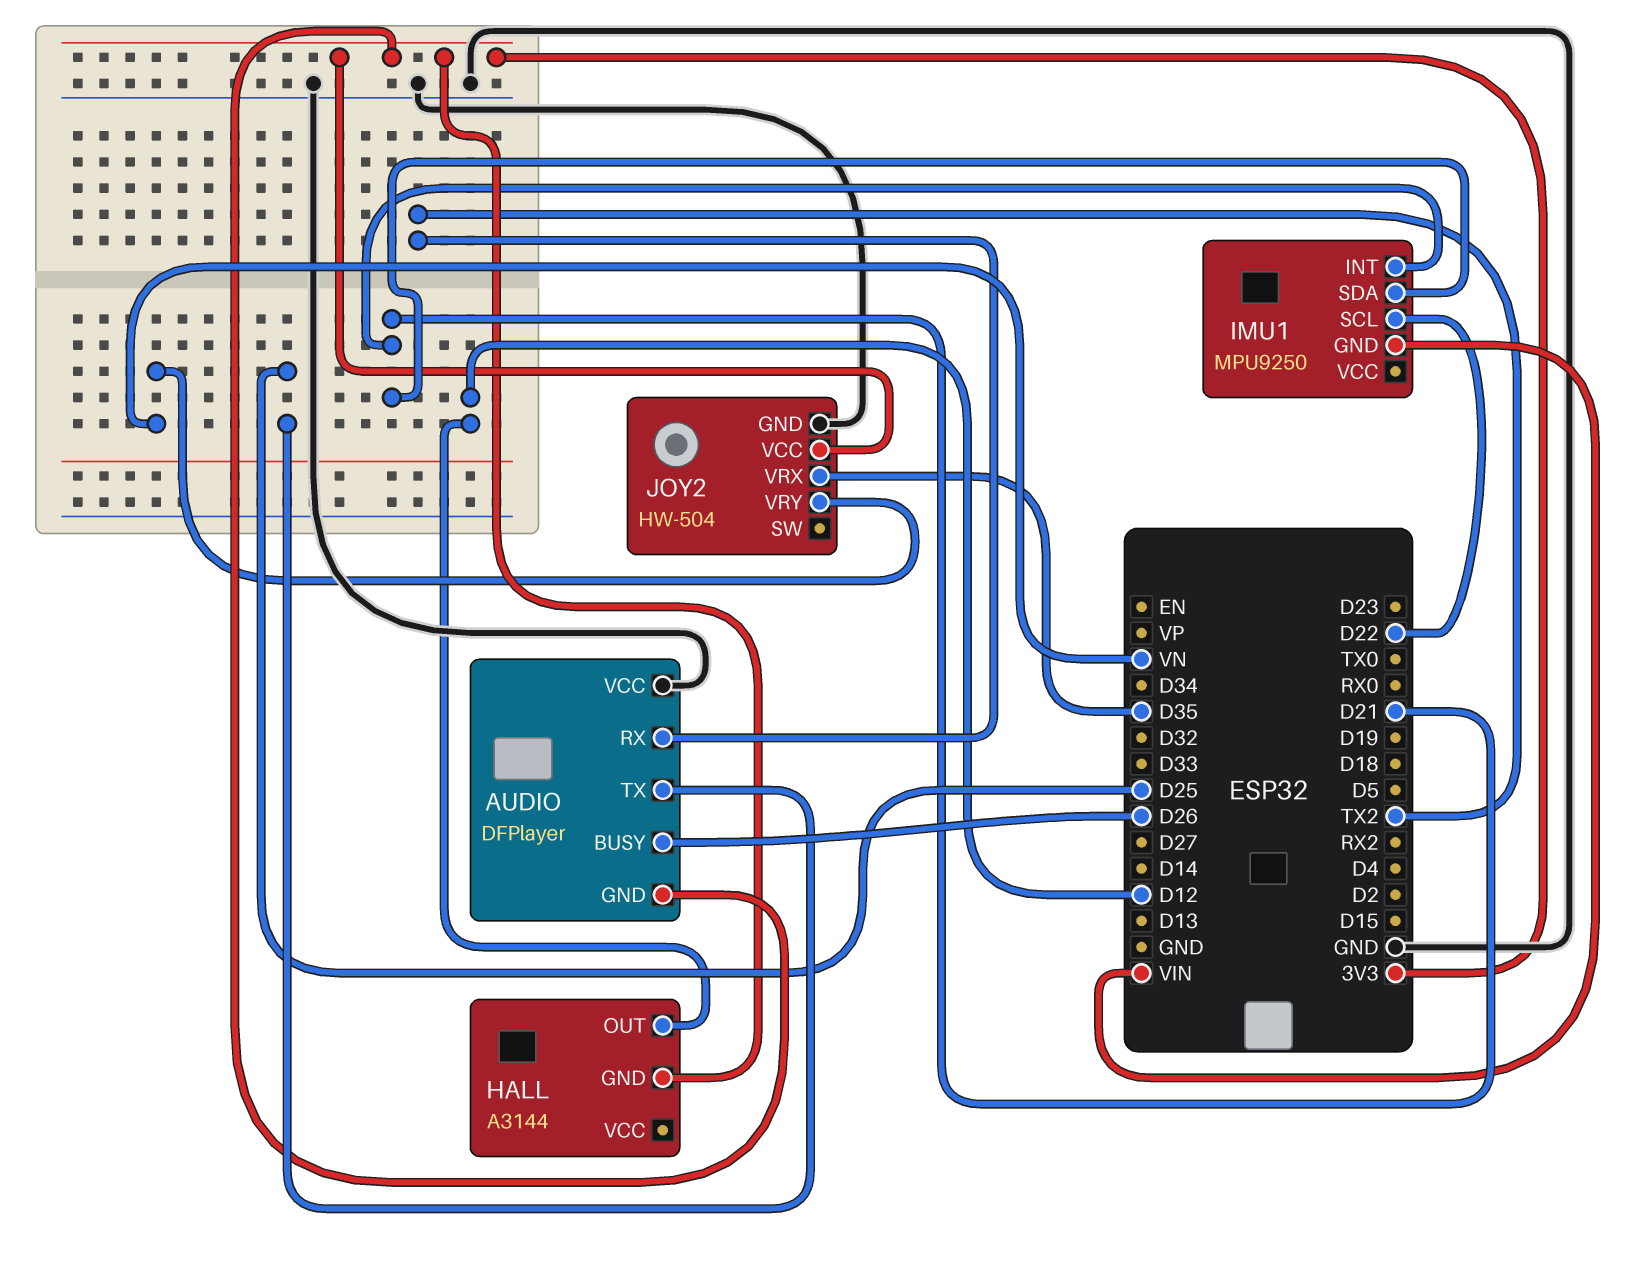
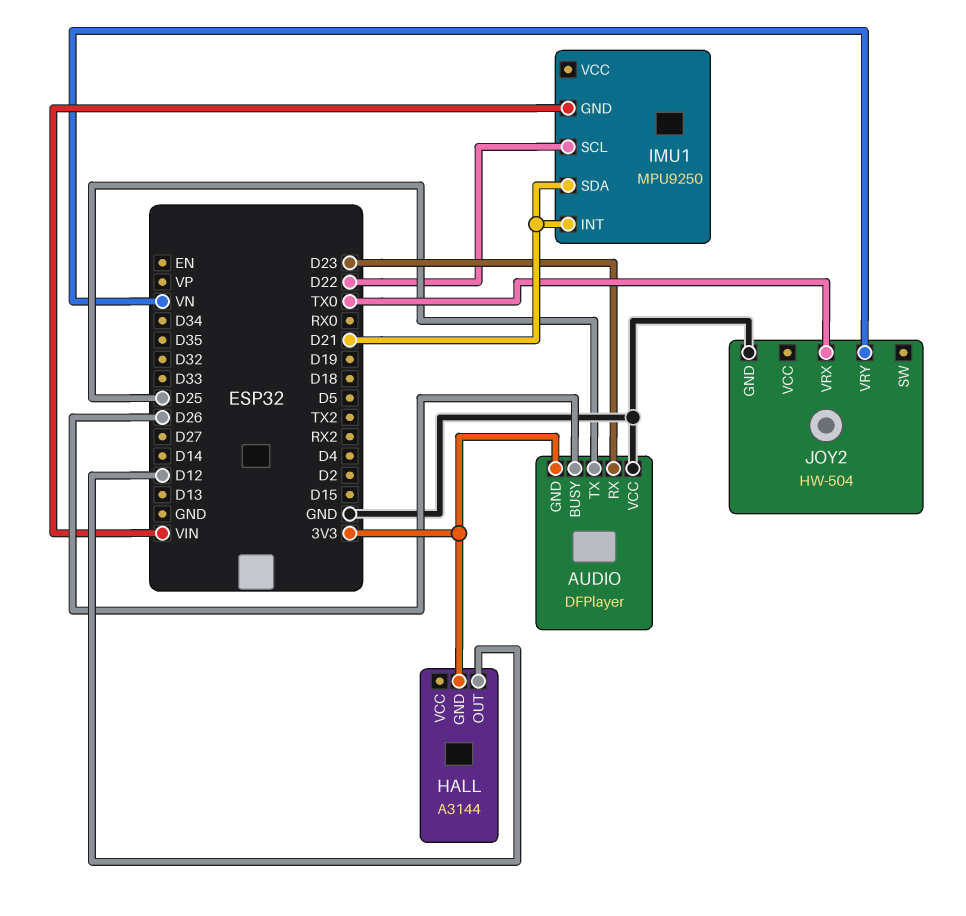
AUDIO pin RX: TX2 -> D23
JOY2 pin VCC: 3V3 -> none
JOY2 pin VRX: D35 -> TX0

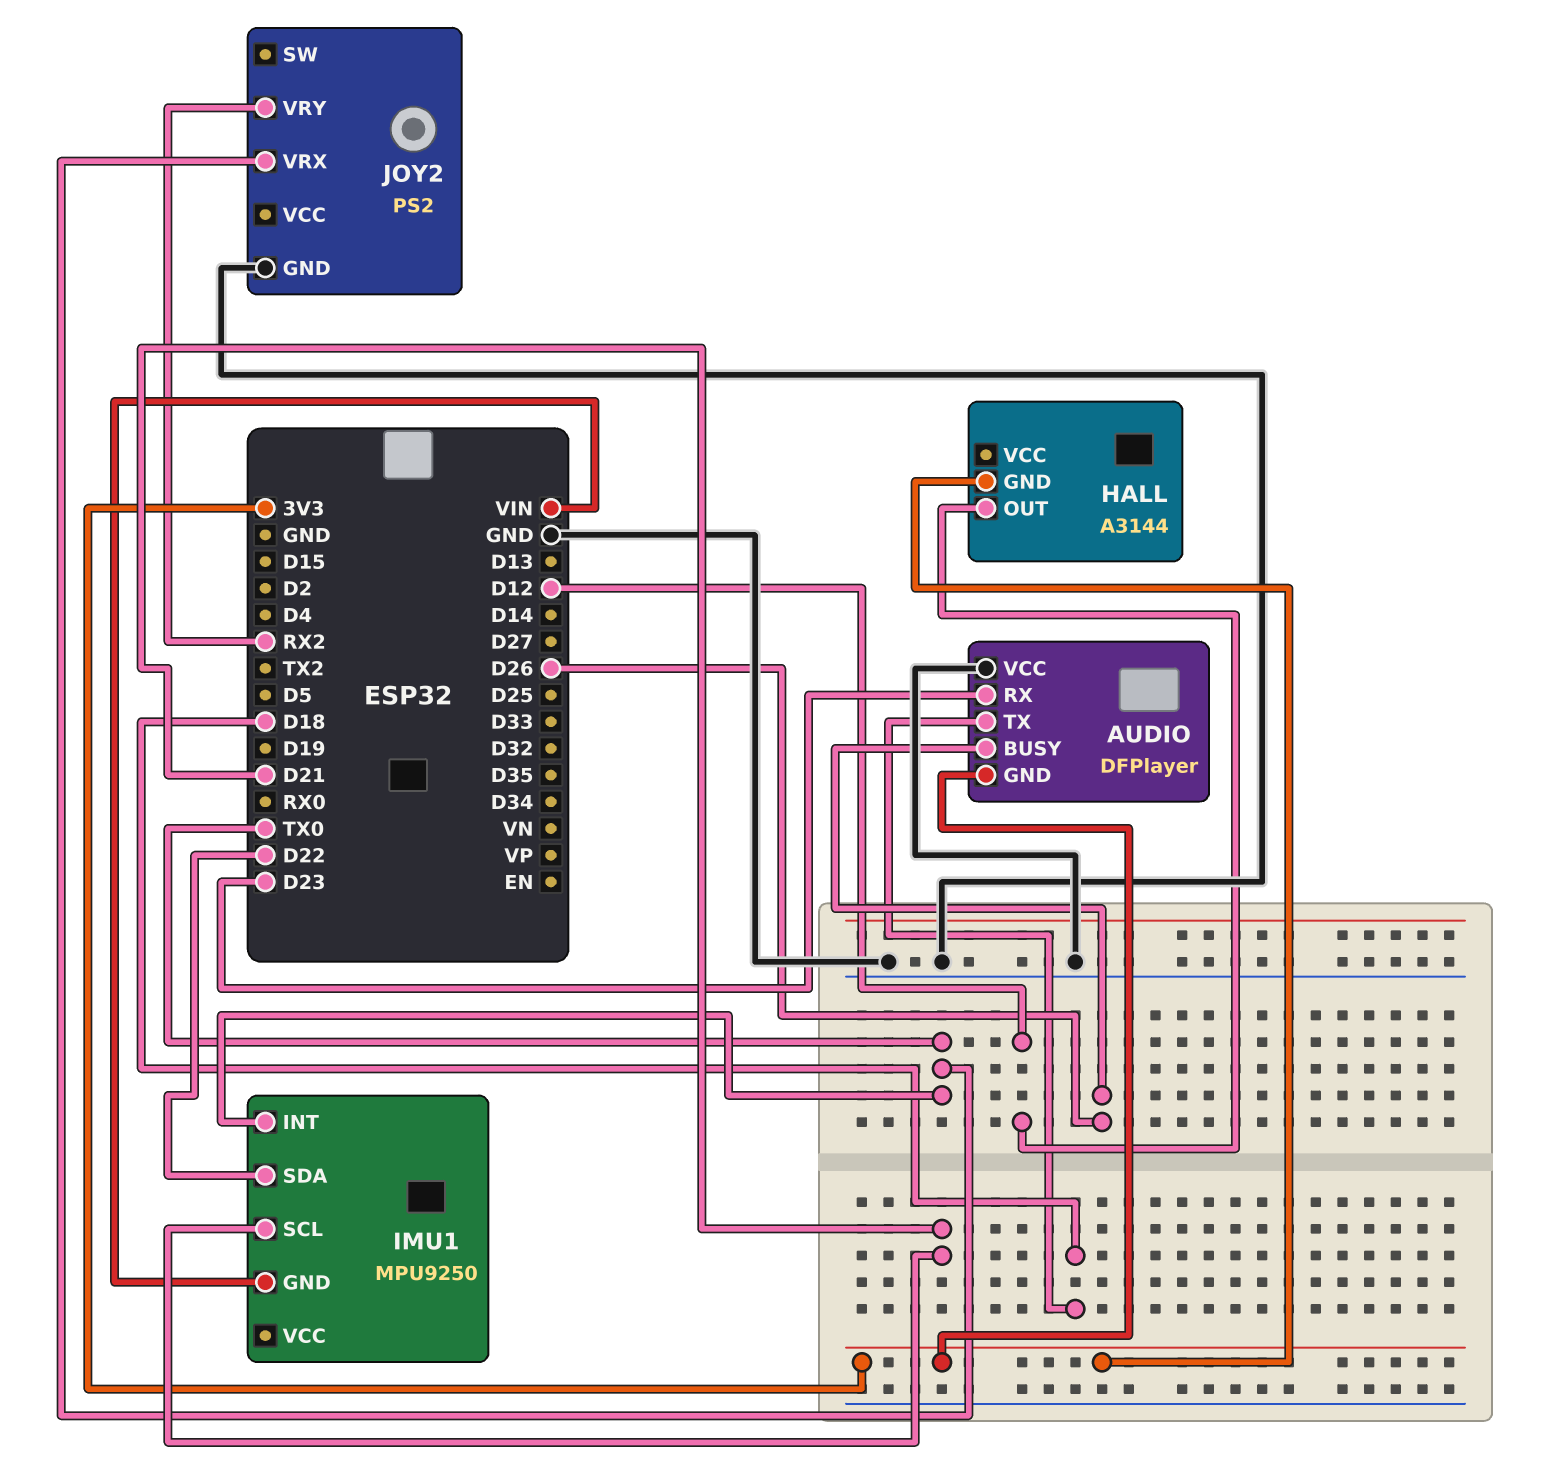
AUDIO pin TX: D25 -> D18
IMU1 pin INT: D21 -> TX0
IMU1 pin SCL: D22 -> D21
IMU1 pin SDA: D21 -> D22
JOY2: HW-504 -> PS2
JOY2 pin VRY: VN -> RX2

